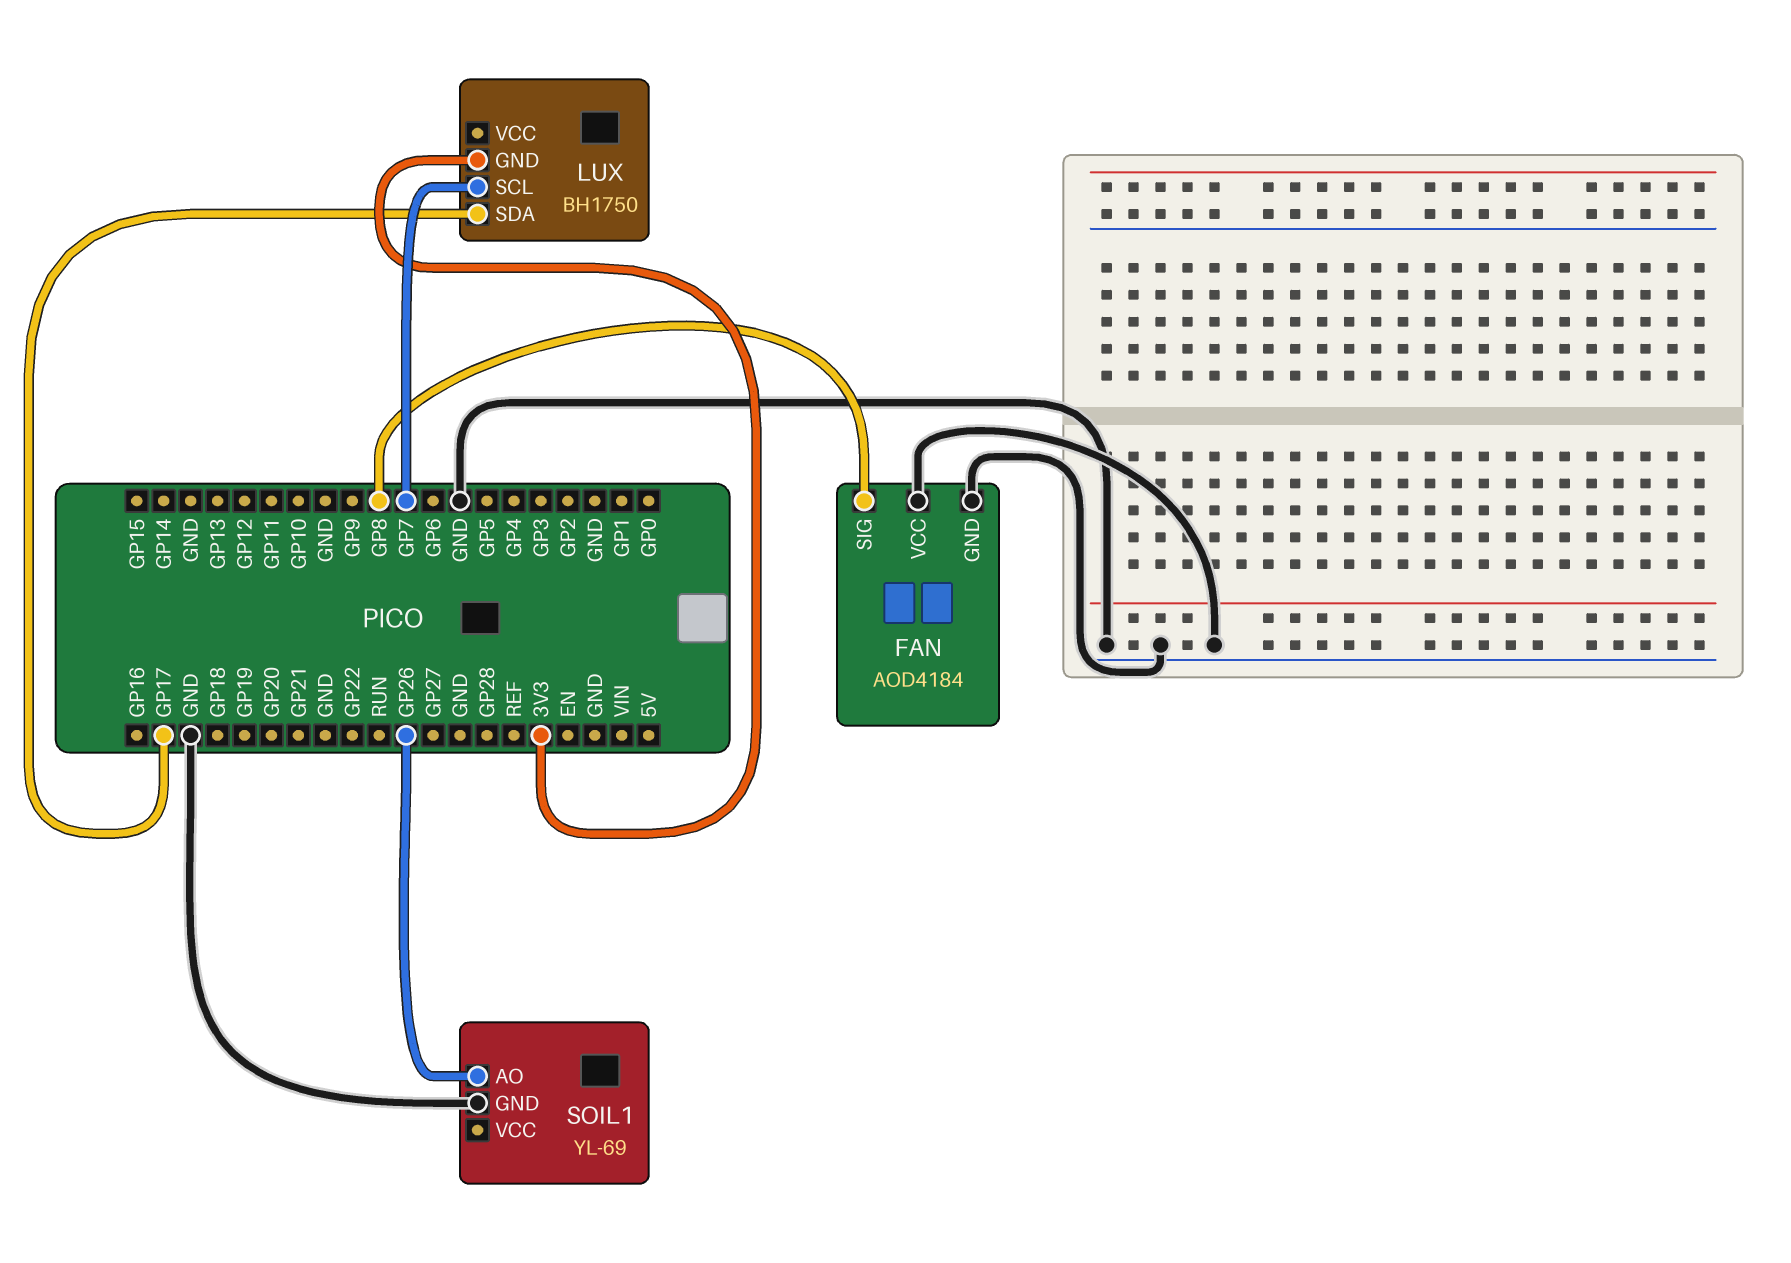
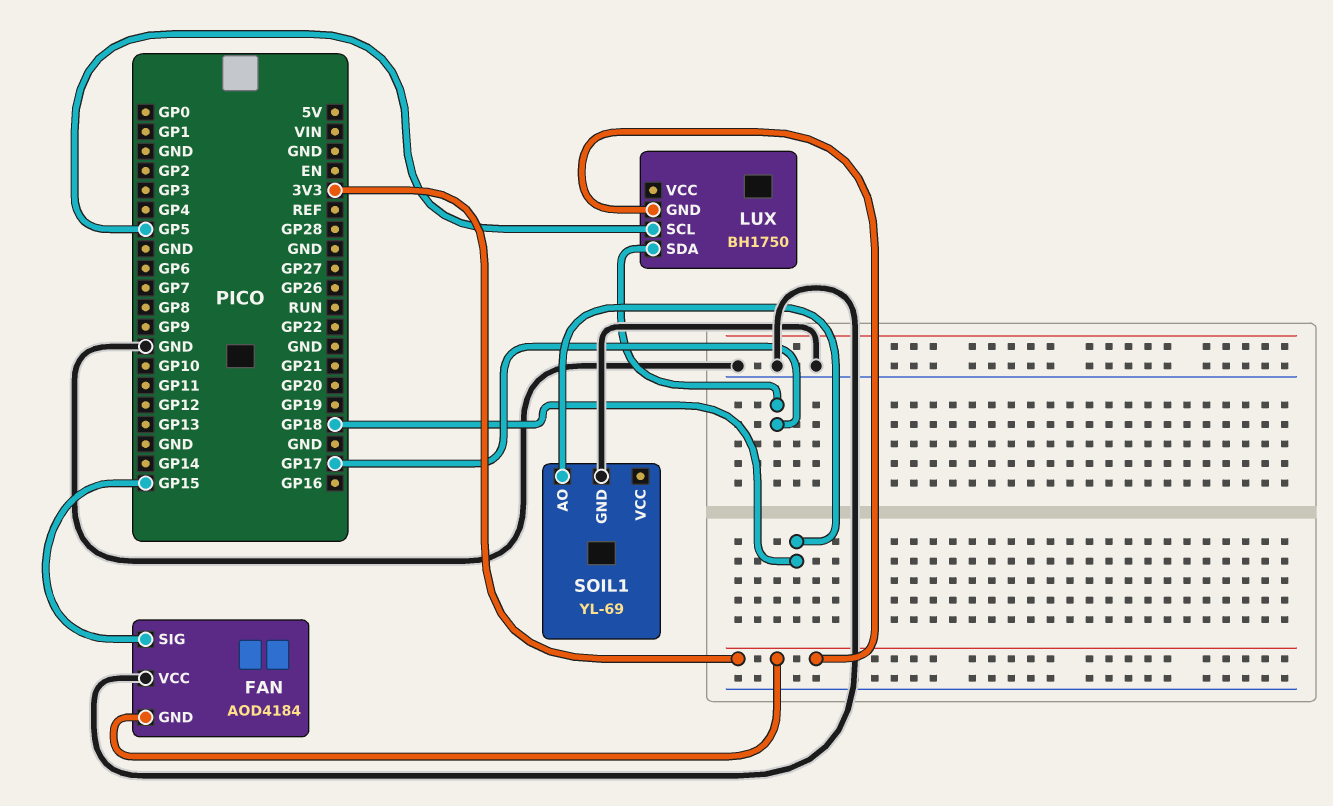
FAN pin GND: GND -> 3V3
FAN pin SIG: GP8 -> GP15
LUX pin SCL: GP7 -> GP5
SOIL1 pin AO: GP26 -> GP18

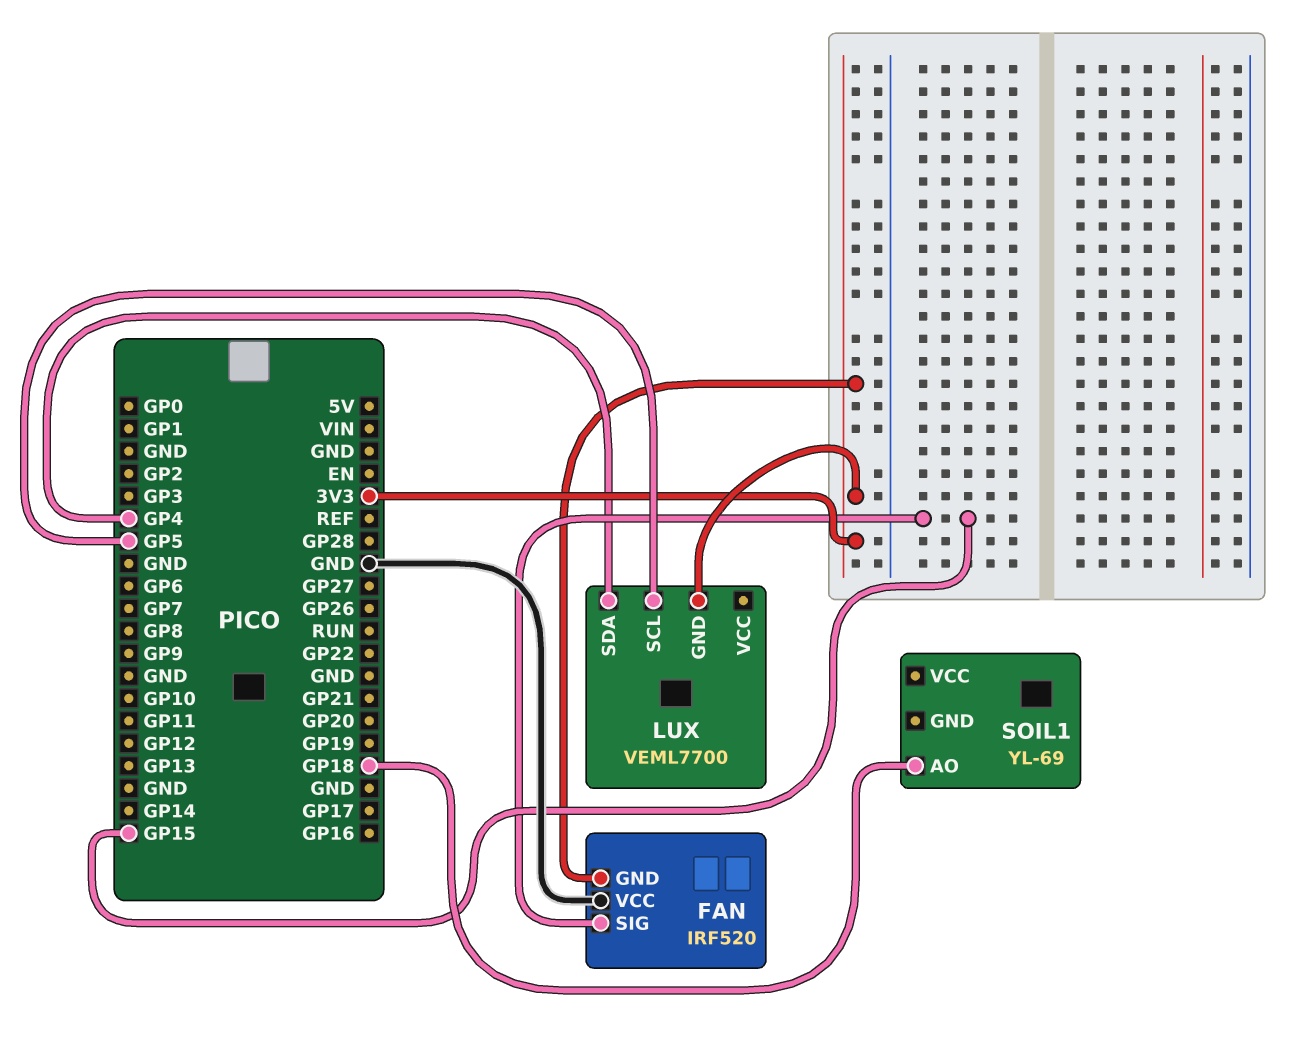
FAN: AOD4184 -> IRF520
LUX: BH1750 -> VEML7700
LUX pin SDA: GP17 -> GP4
SOIL1 pin GND: GND -> none

